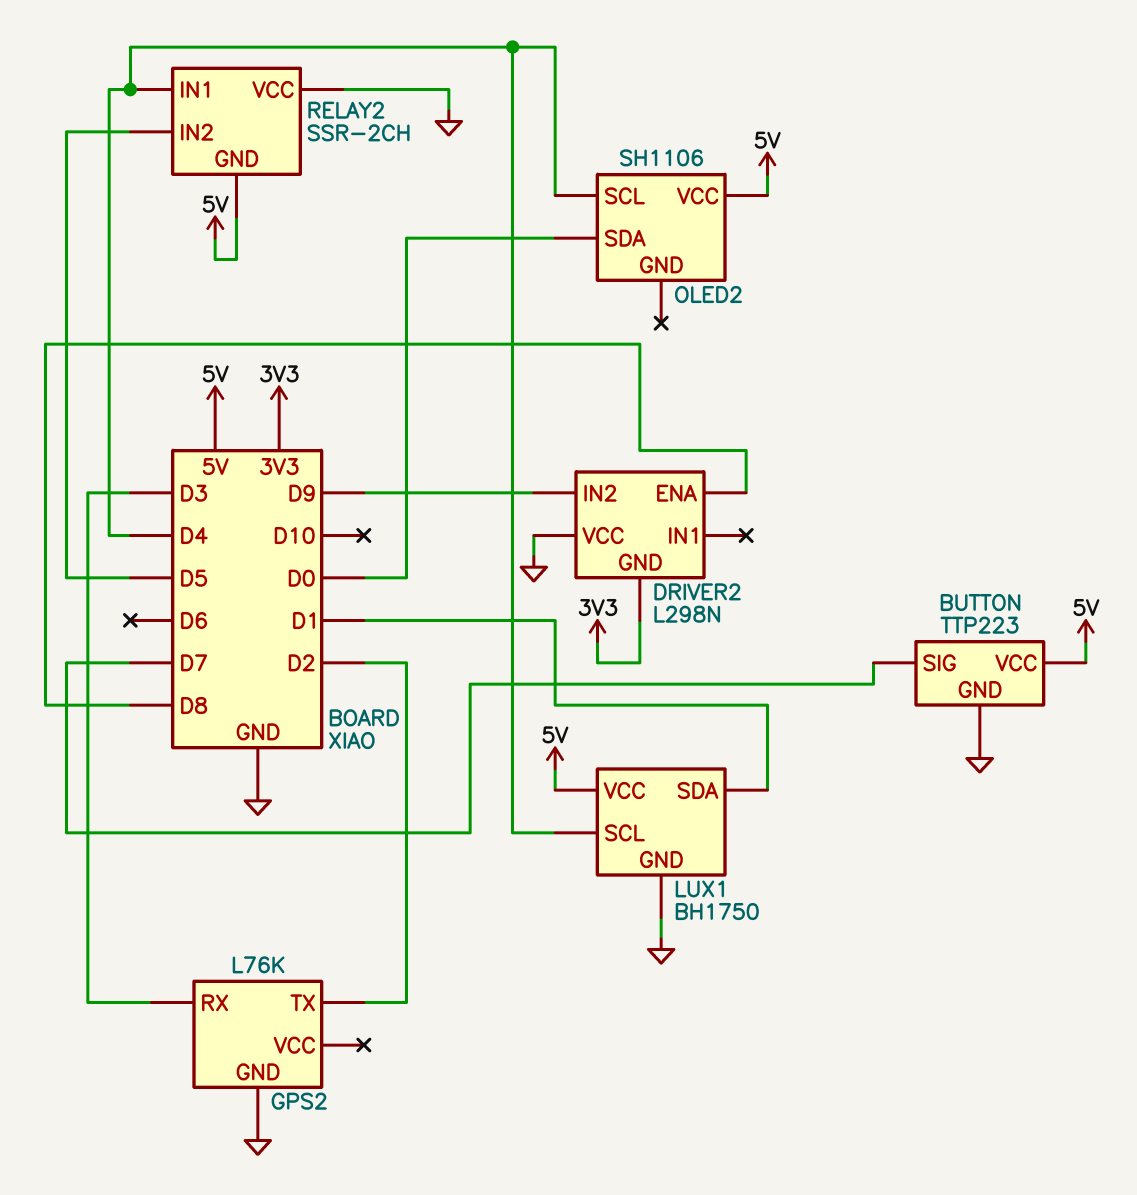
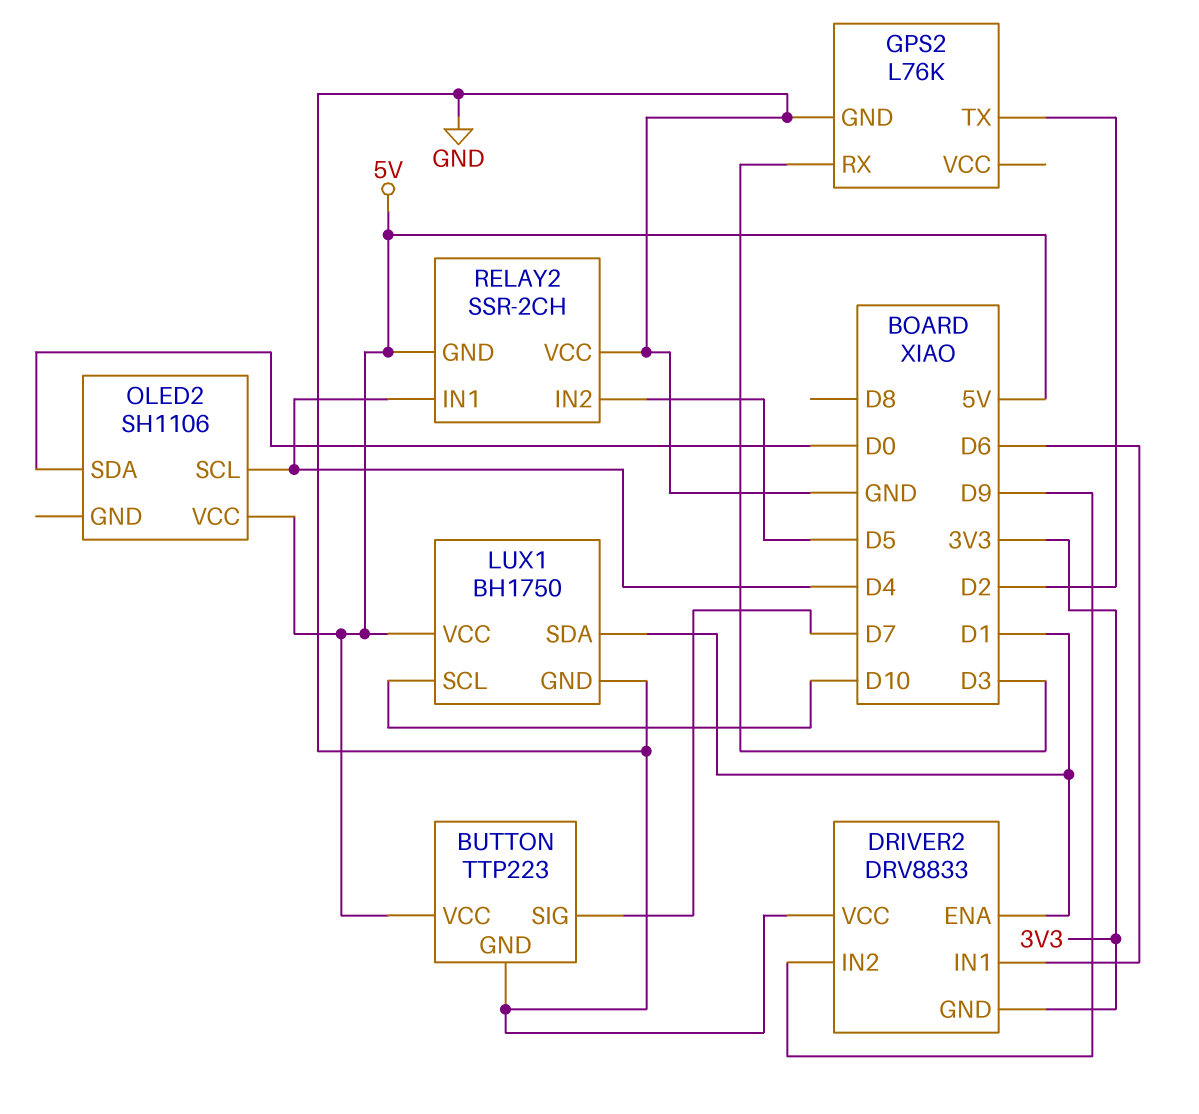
DRIVER2: L298N -> DRV8833
DRIVER2 pin ENA: D8 -> D1
DRIVER2 pin IN1: none -> D6
LUX1 pin SCL: D4 -> D10

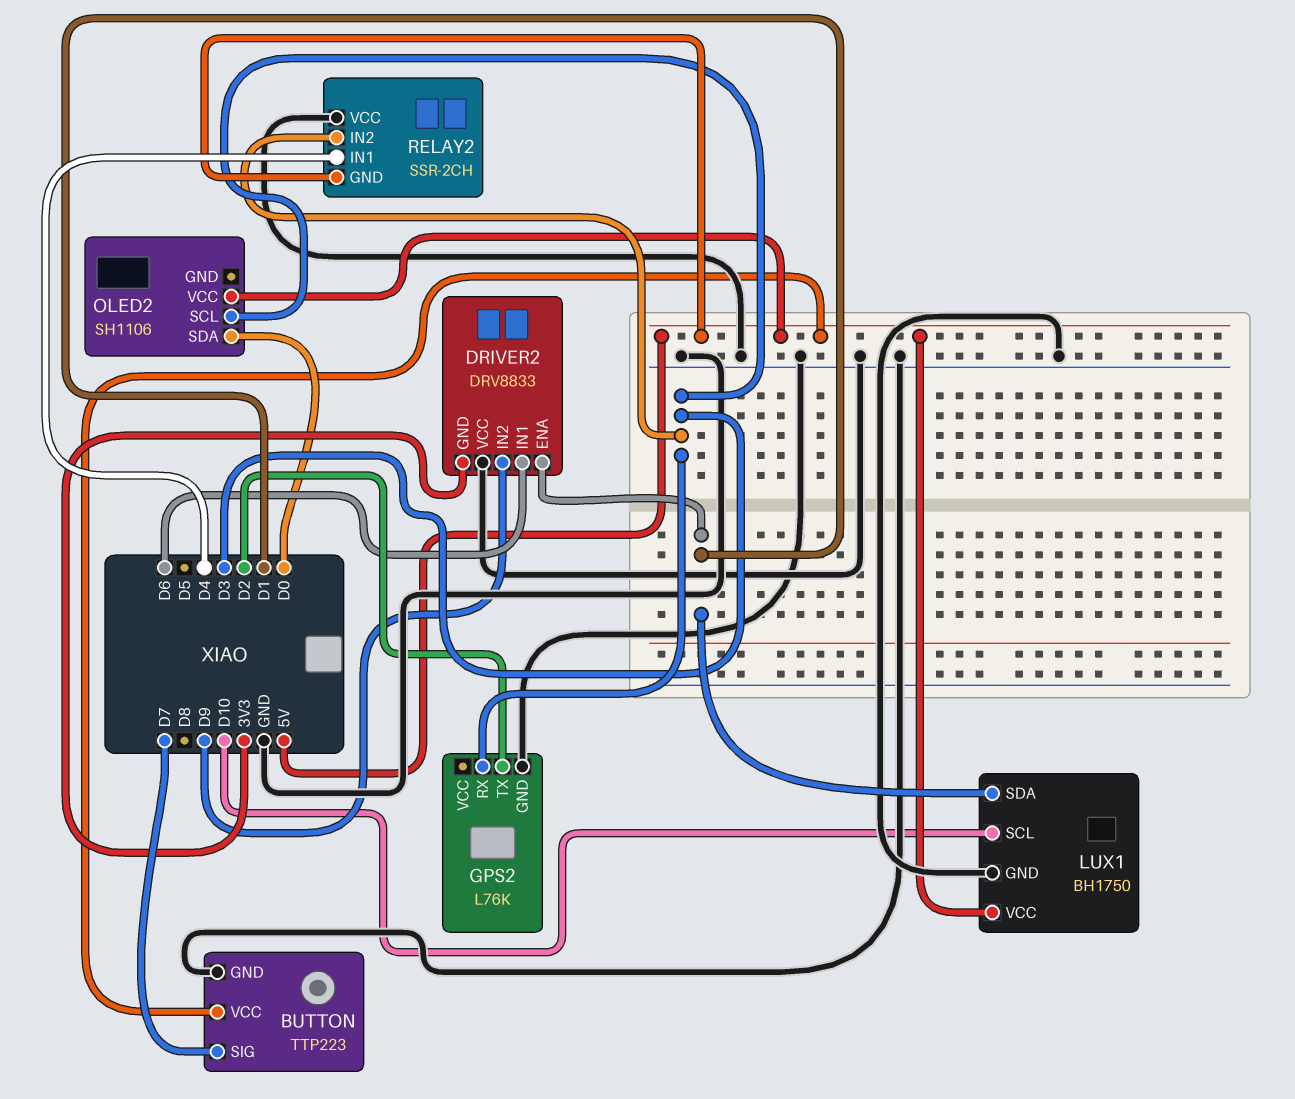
OLED2 pin SCL: D4 -> D3
RELAY2 pin IN2: D5 -> D3

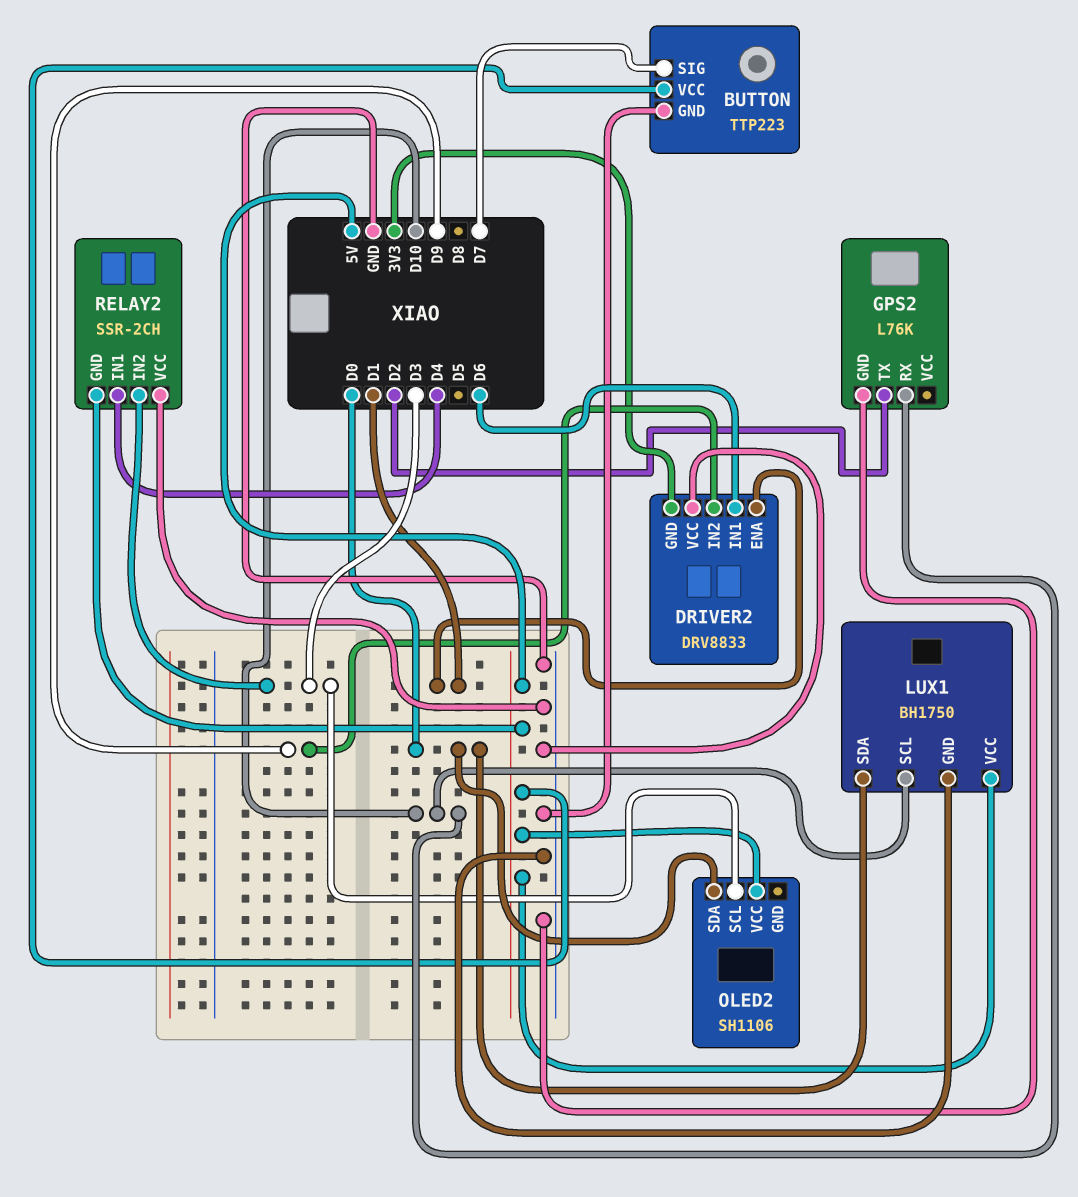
GPS2 pin RX: D3 -> D10
LUX1 pin SDA: D1 -> D0

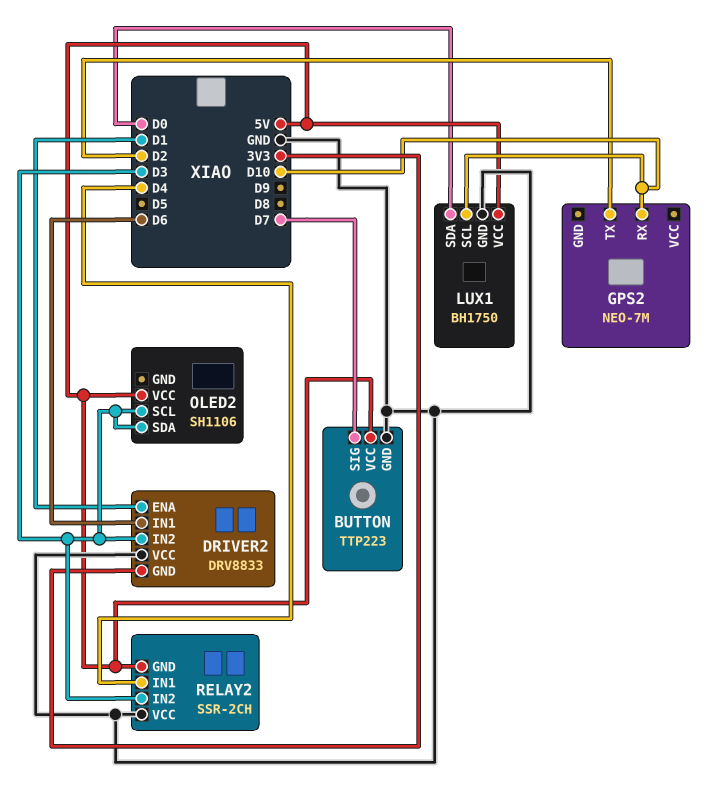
DRIVER2 pin IN2: D9 -> D3
GPS2: L76K -> NEO-7M
GPS2 pin GND: GND -> none
OLED2 pin SDA: D0 -> D3

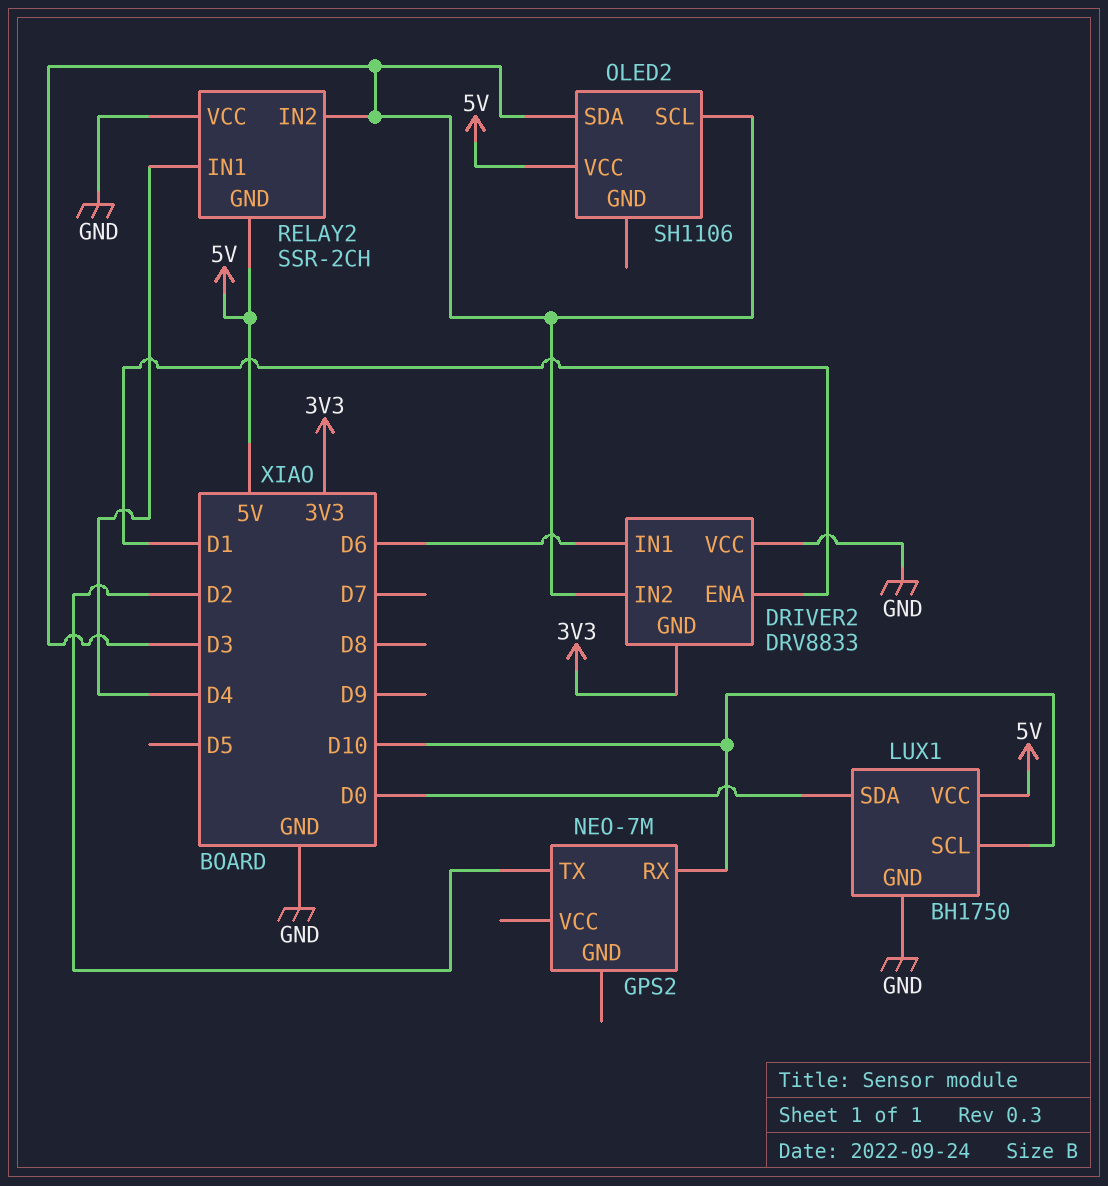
BUTTON: TTP223 -> none
BUTTON pin GND: GND -> none
BUTTON pin SIG: D7 -> none
BUTTON pin VCC: 5V -> none

